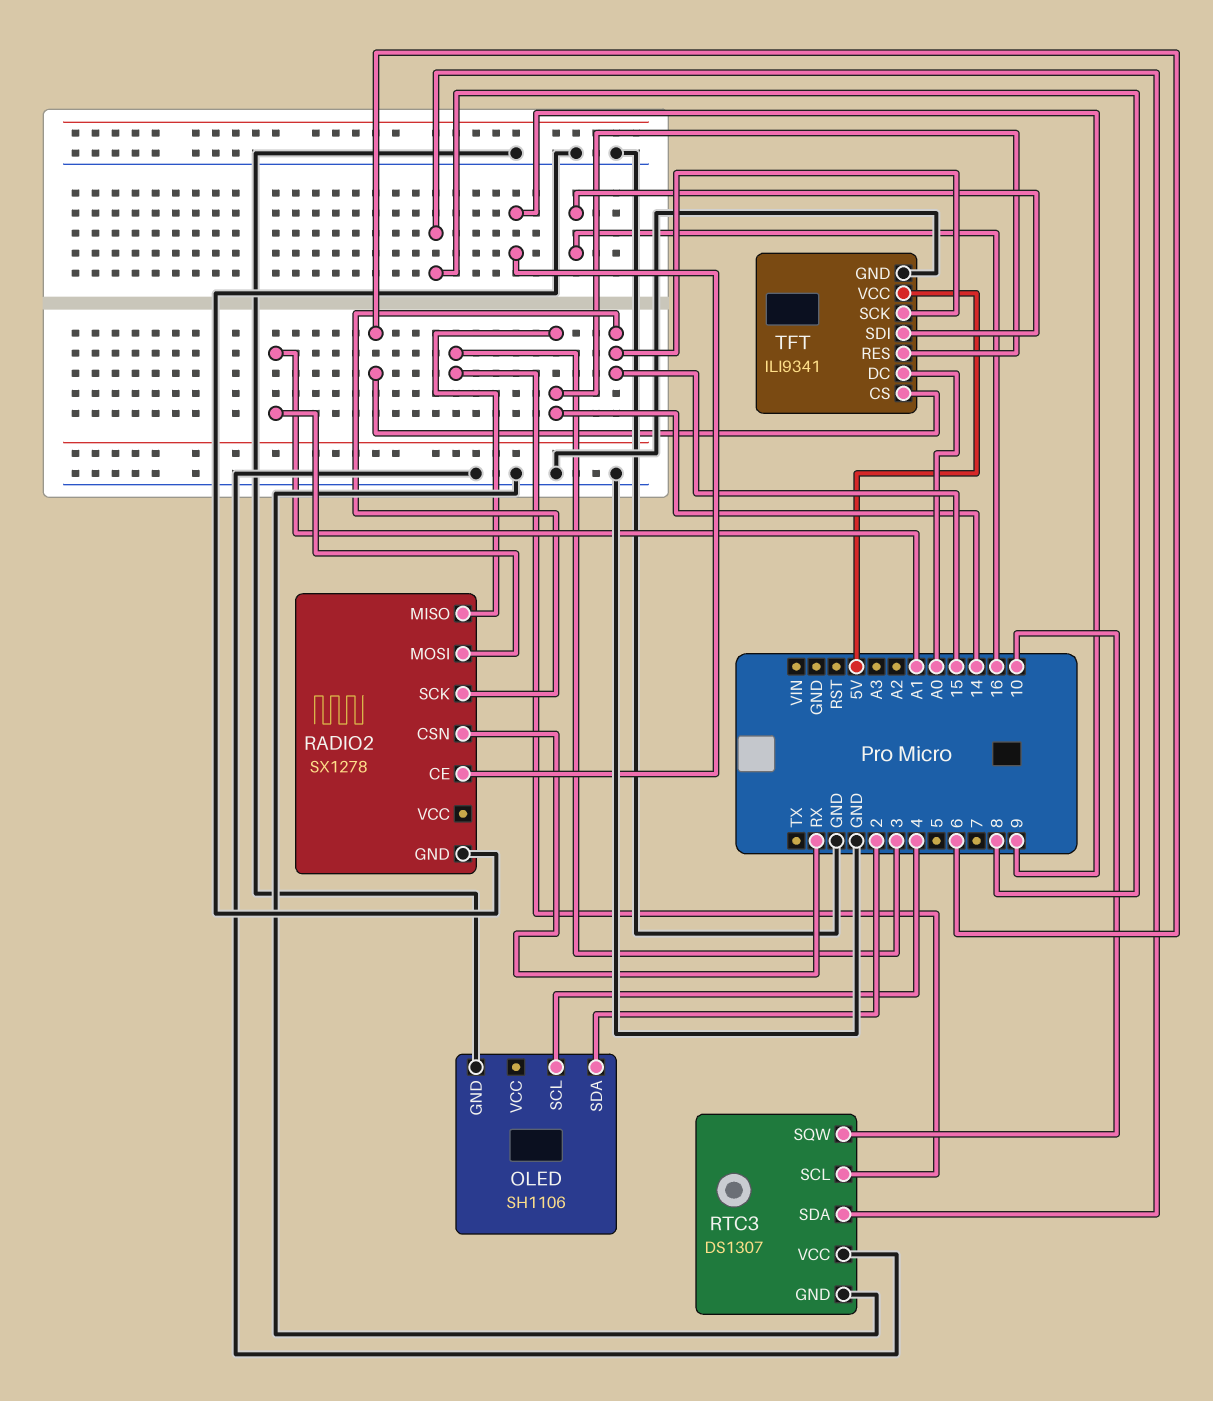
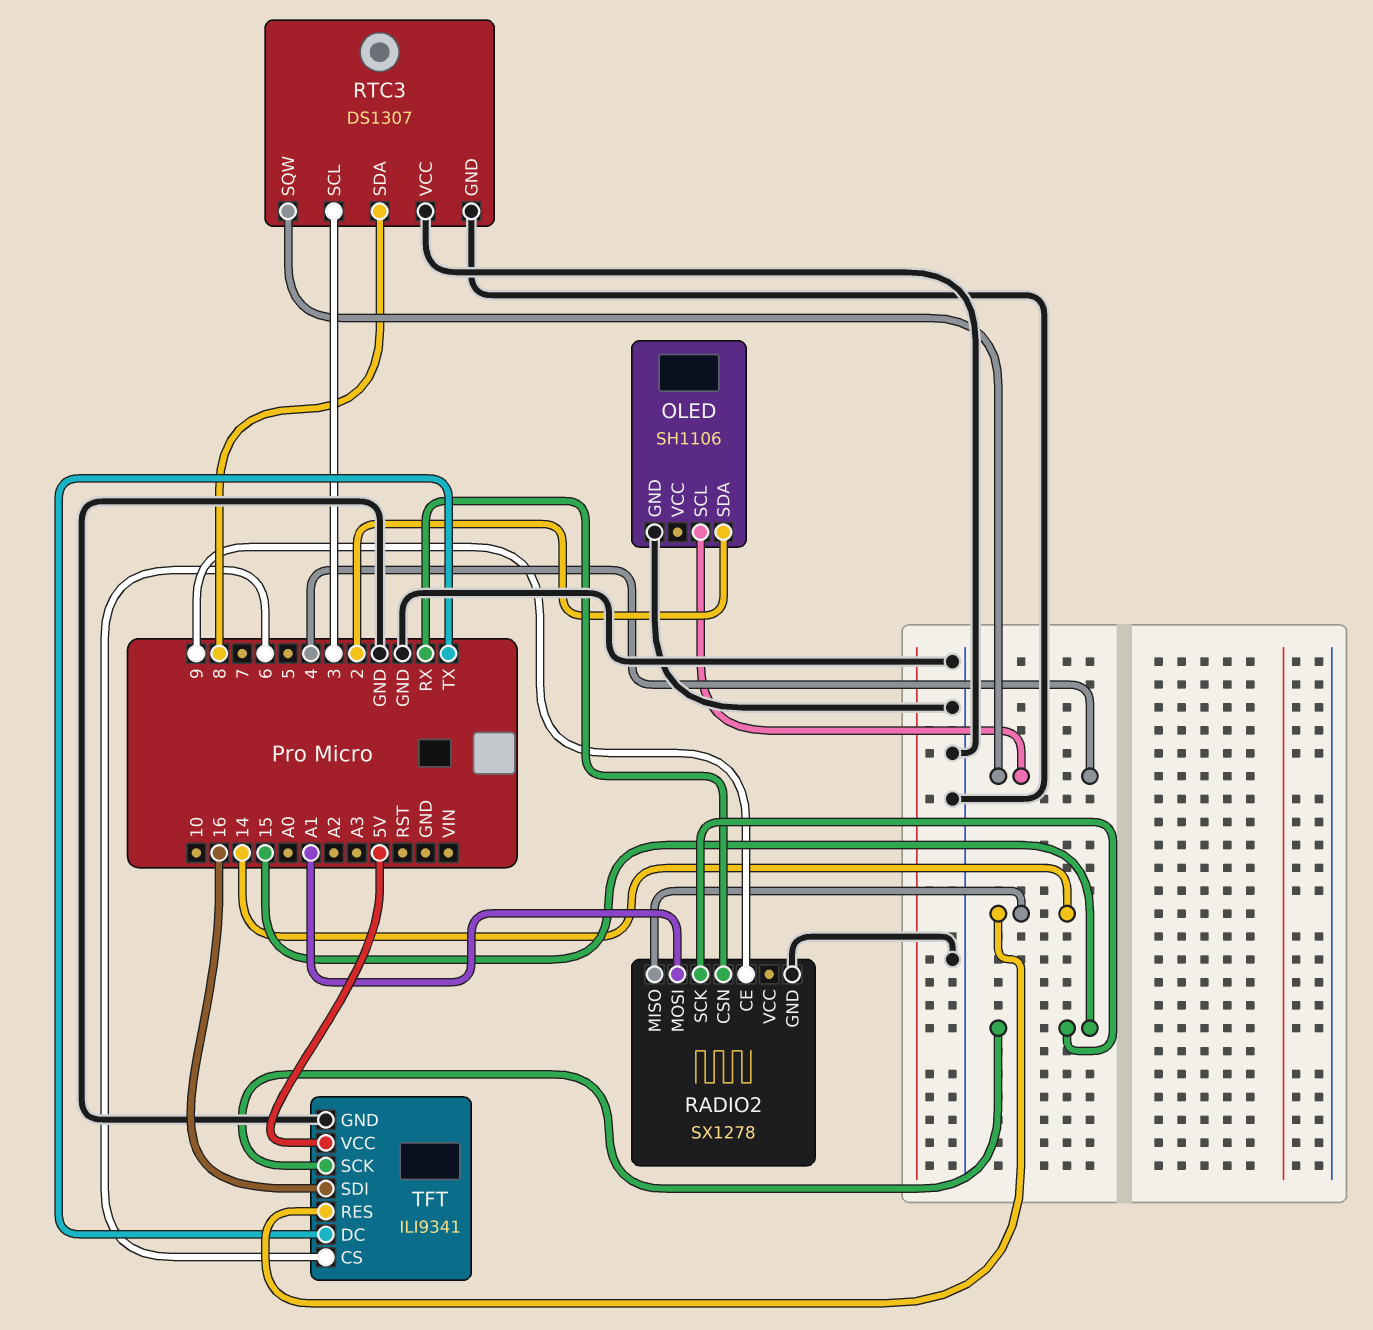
RTC3 pin SQW: 10 -> 4
TFT pin DC: A0 -> TX

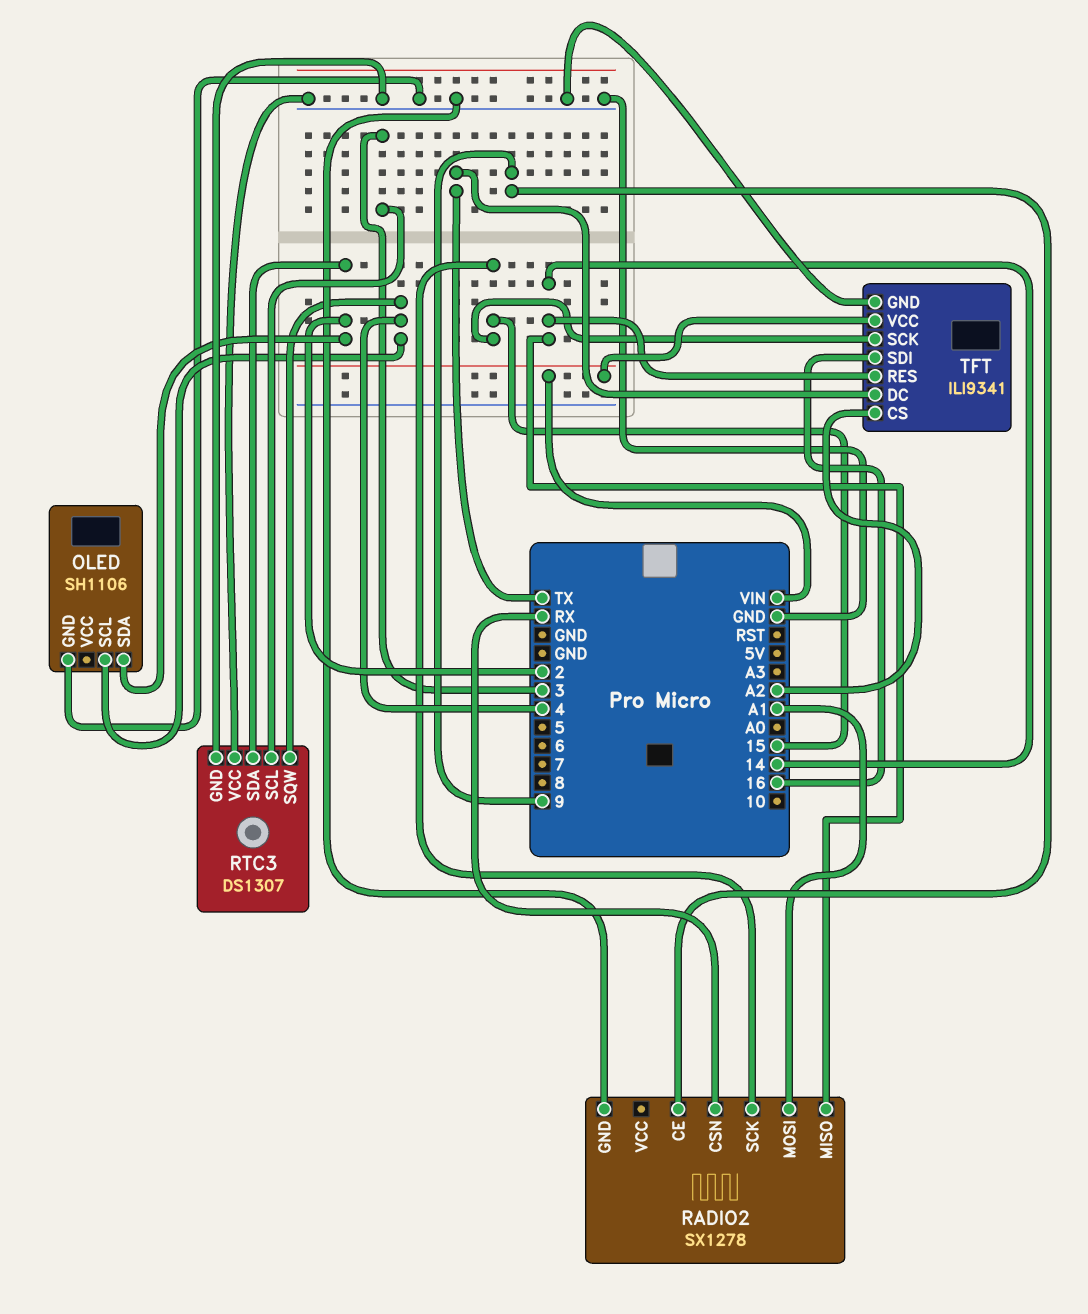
RTC3 pin SDA: 8 -> 2
TFT pin CS: 6 -> A2
TFT pin VCC: 5V -> VIN

